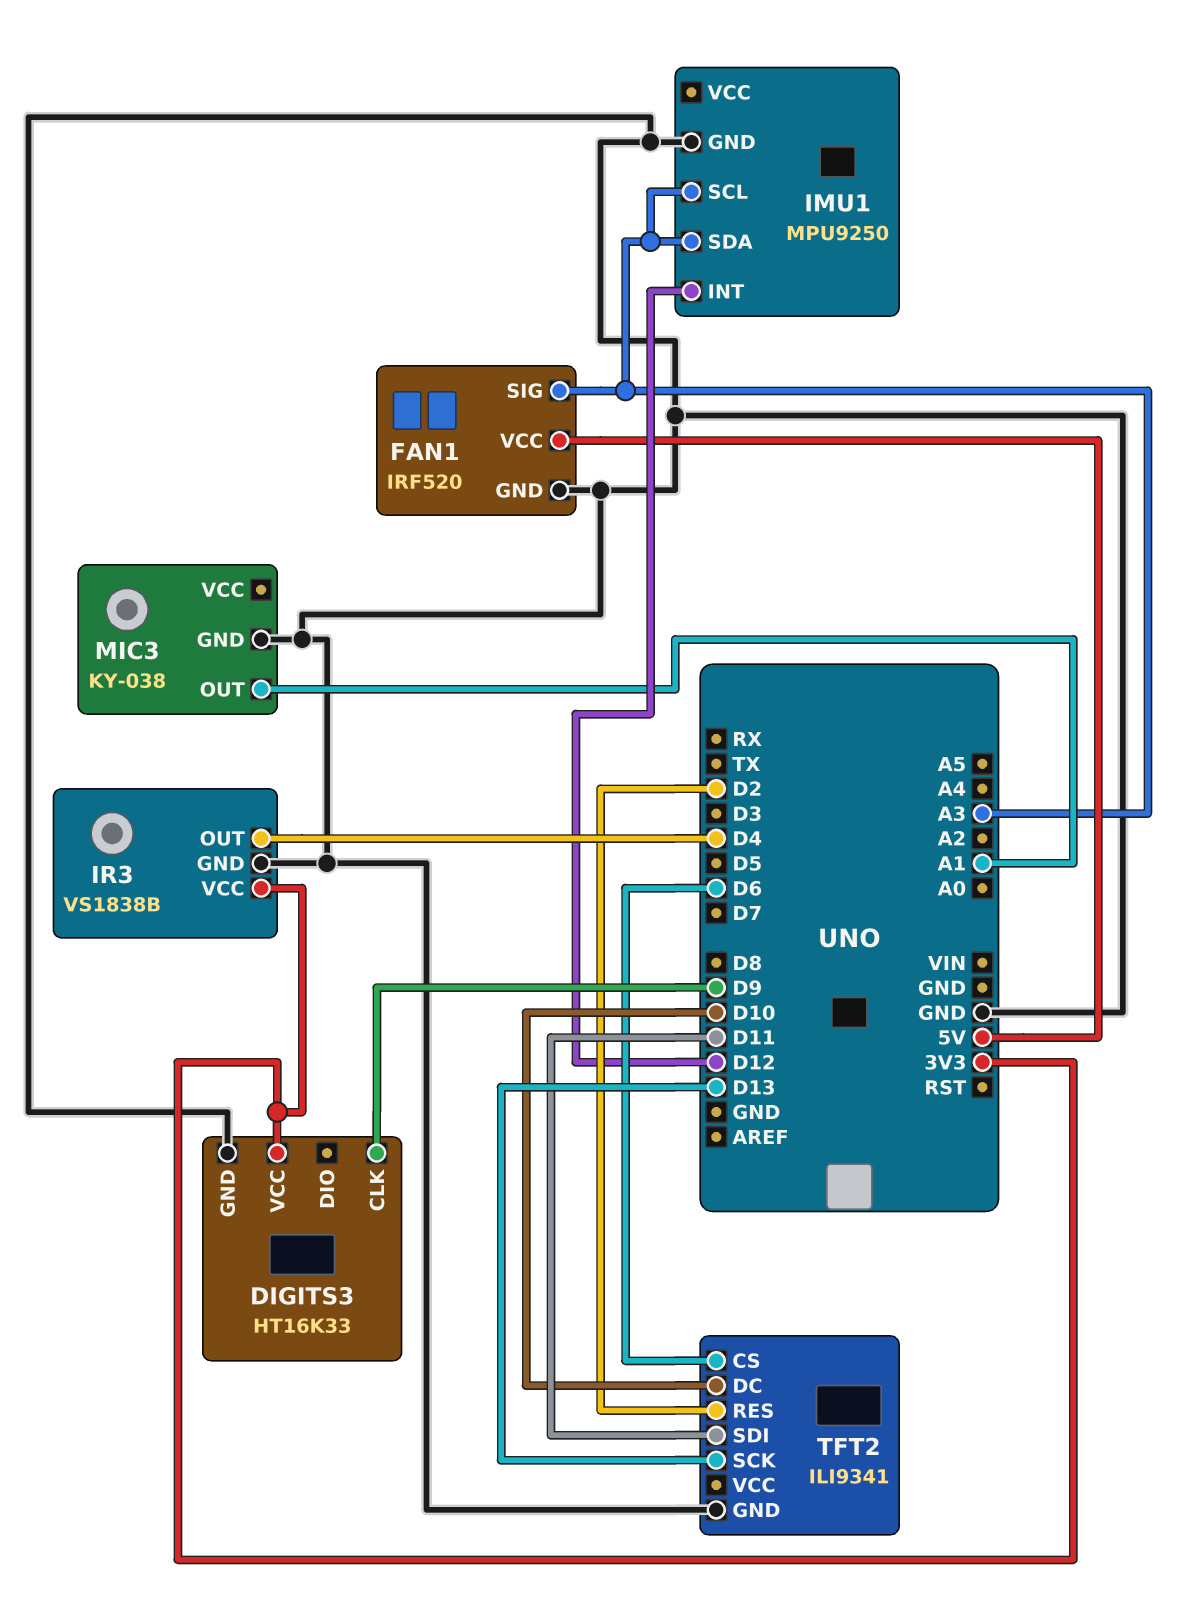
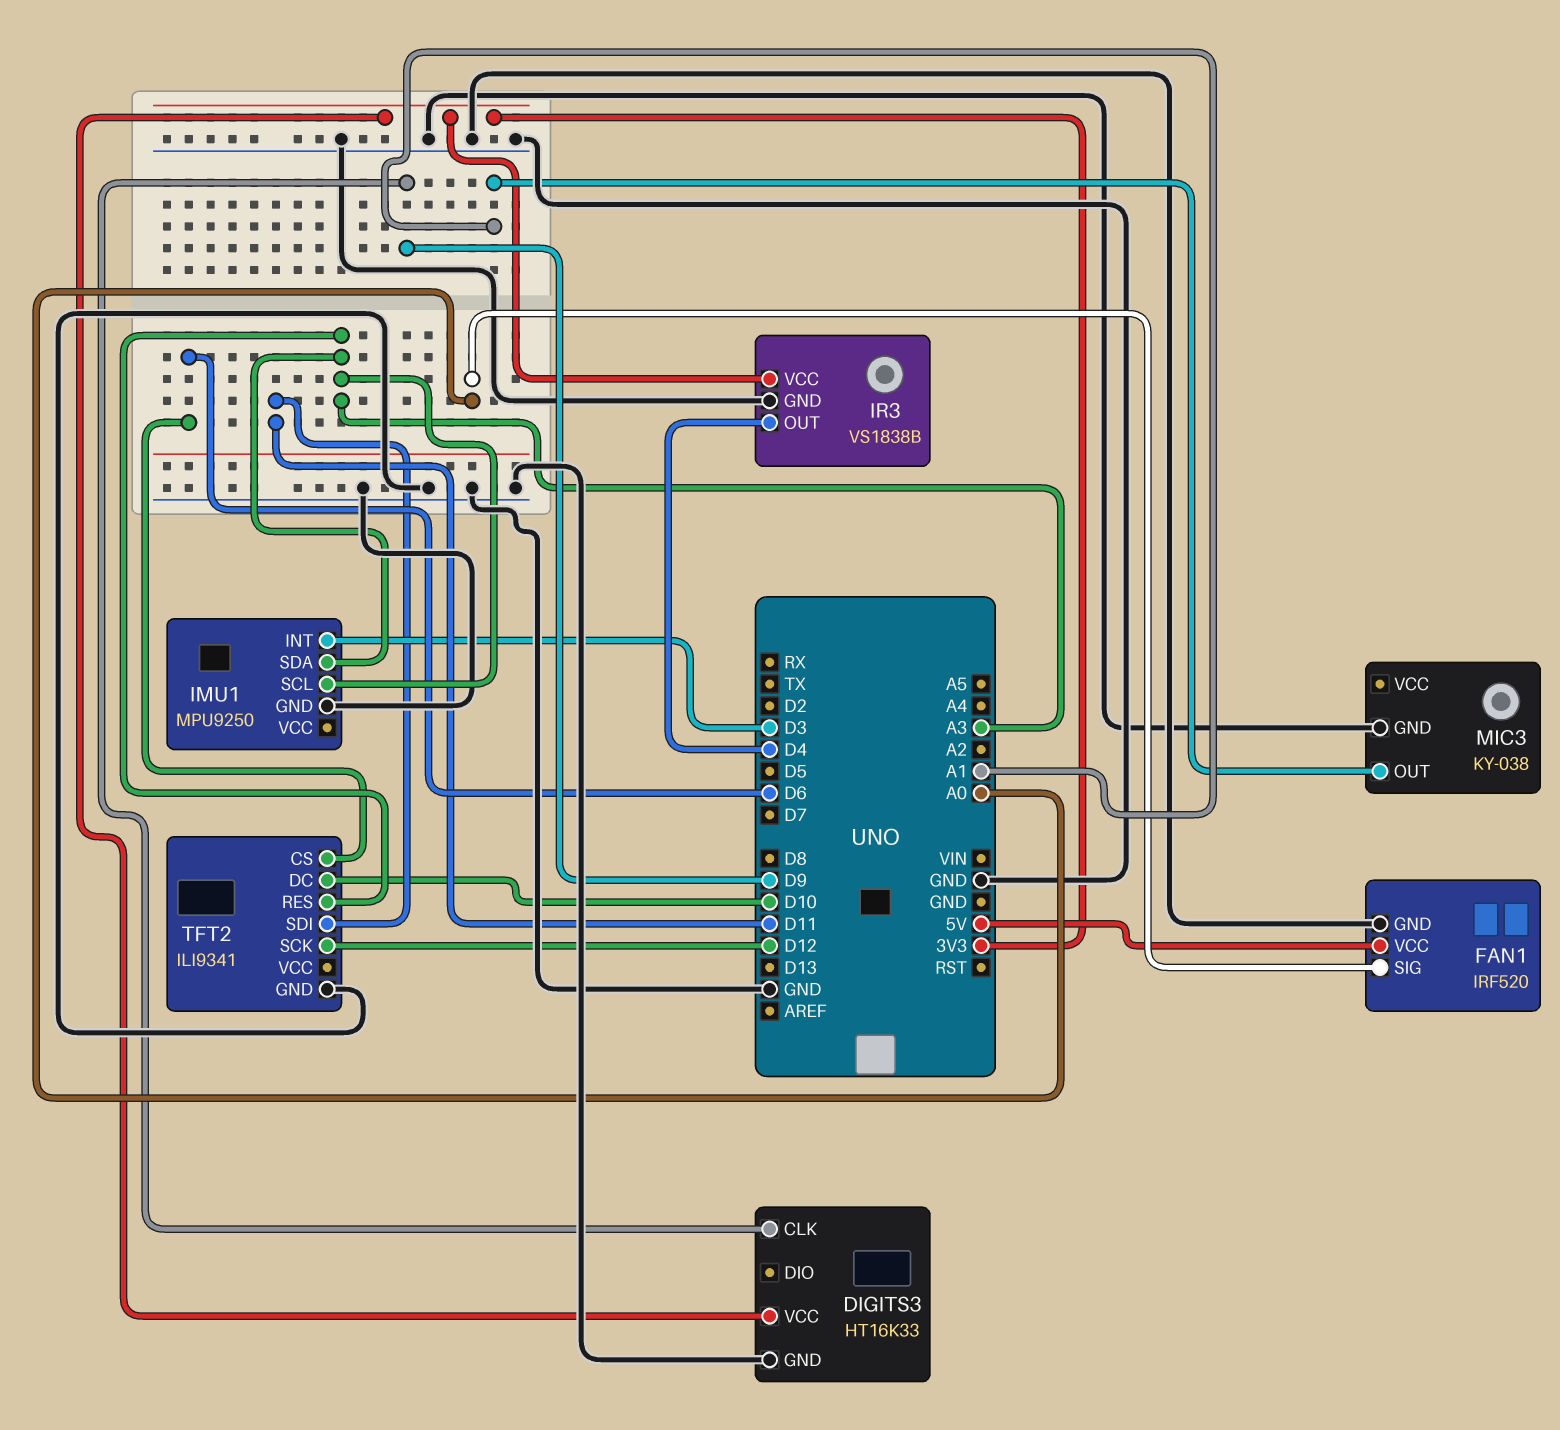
FAN1 pin SIG: A3 -> A0
IMU1 pin INT: D12 -> D3
TFT2 pin RES: D2 -> A3
TFT2 pin SCK: D13 -> D12

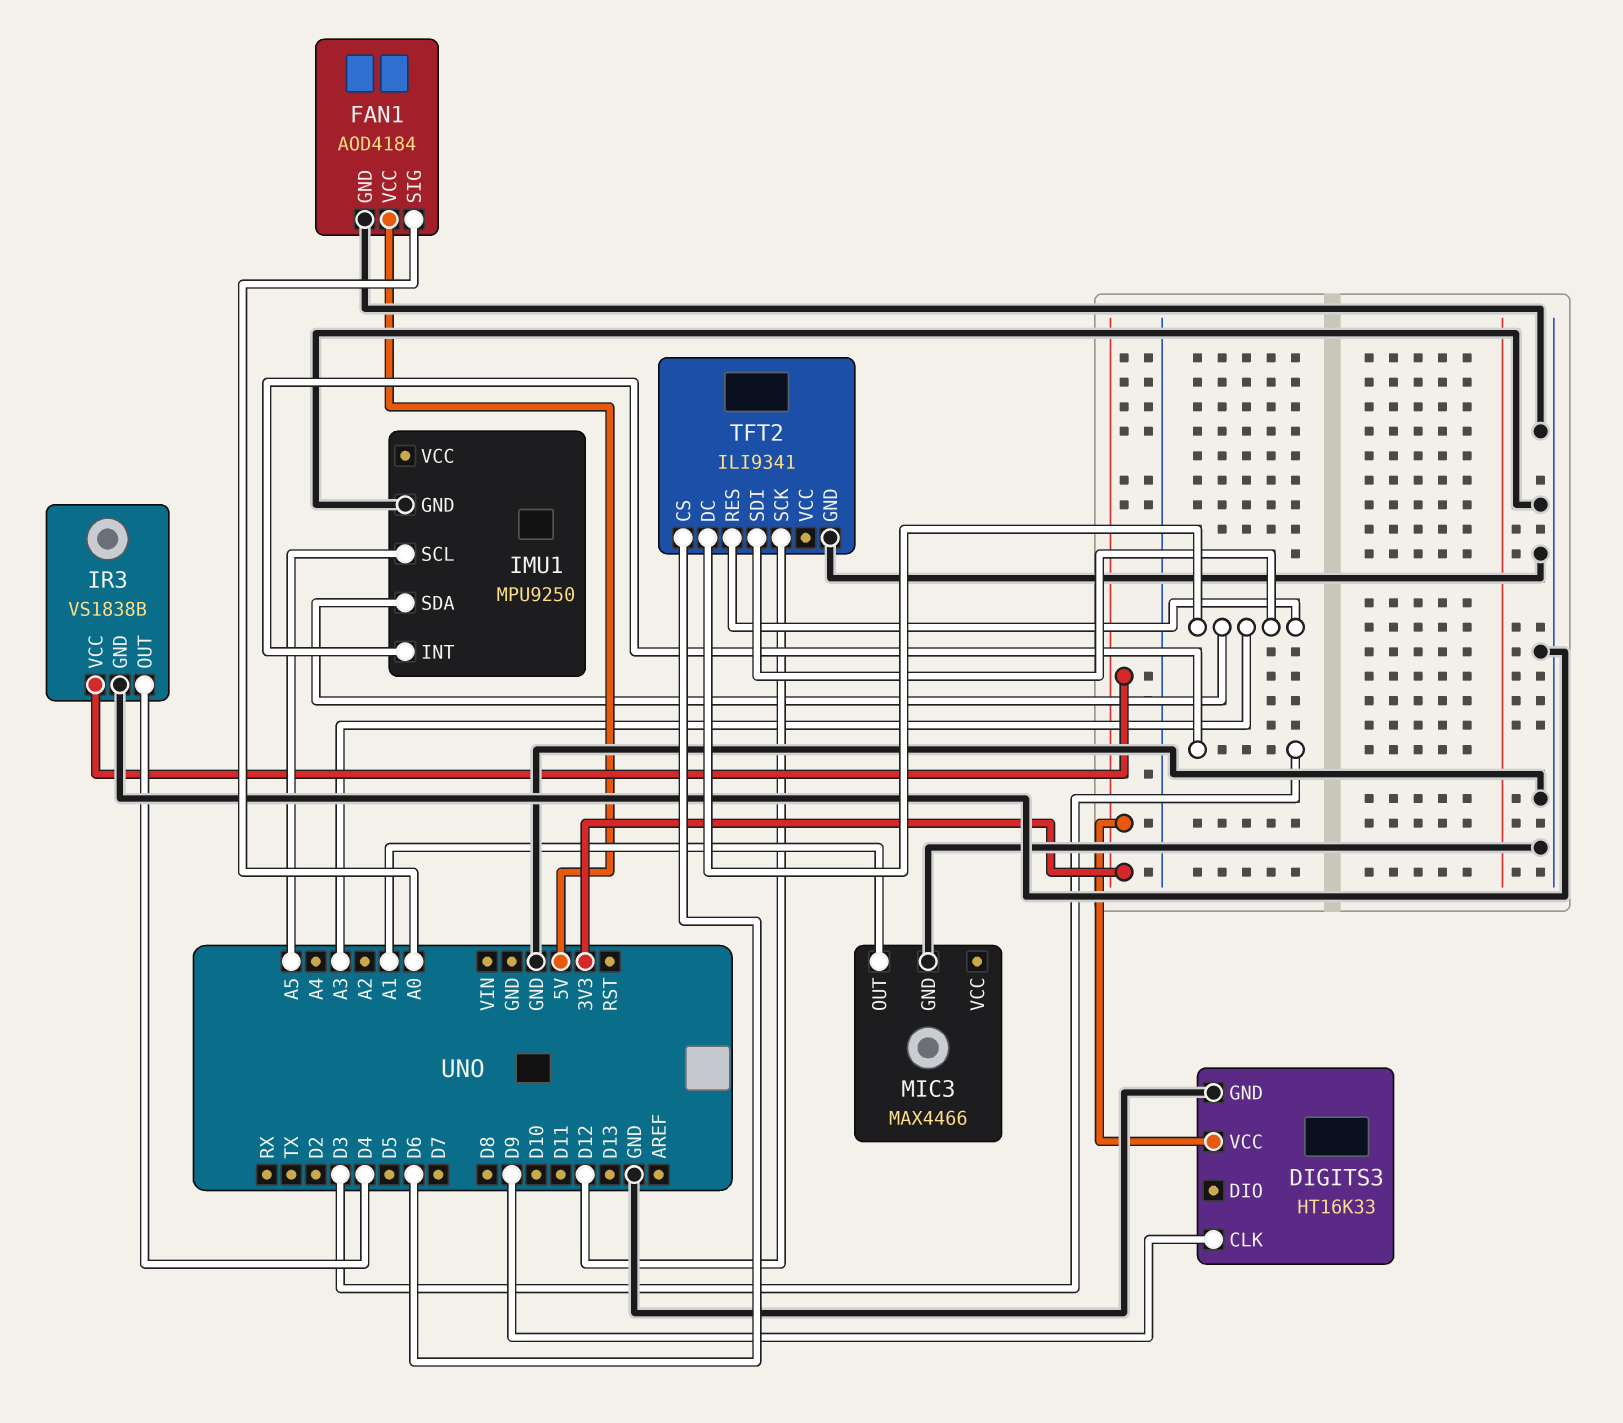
FAN1: IRF520 -> AOD4184
IMU1 pin SCL: A3 -> A5
MIC3: KY-038 -> MAX4466
TFT2 pin DC: D10 -> A3
TFT2 pin SDI: D11 -> A3

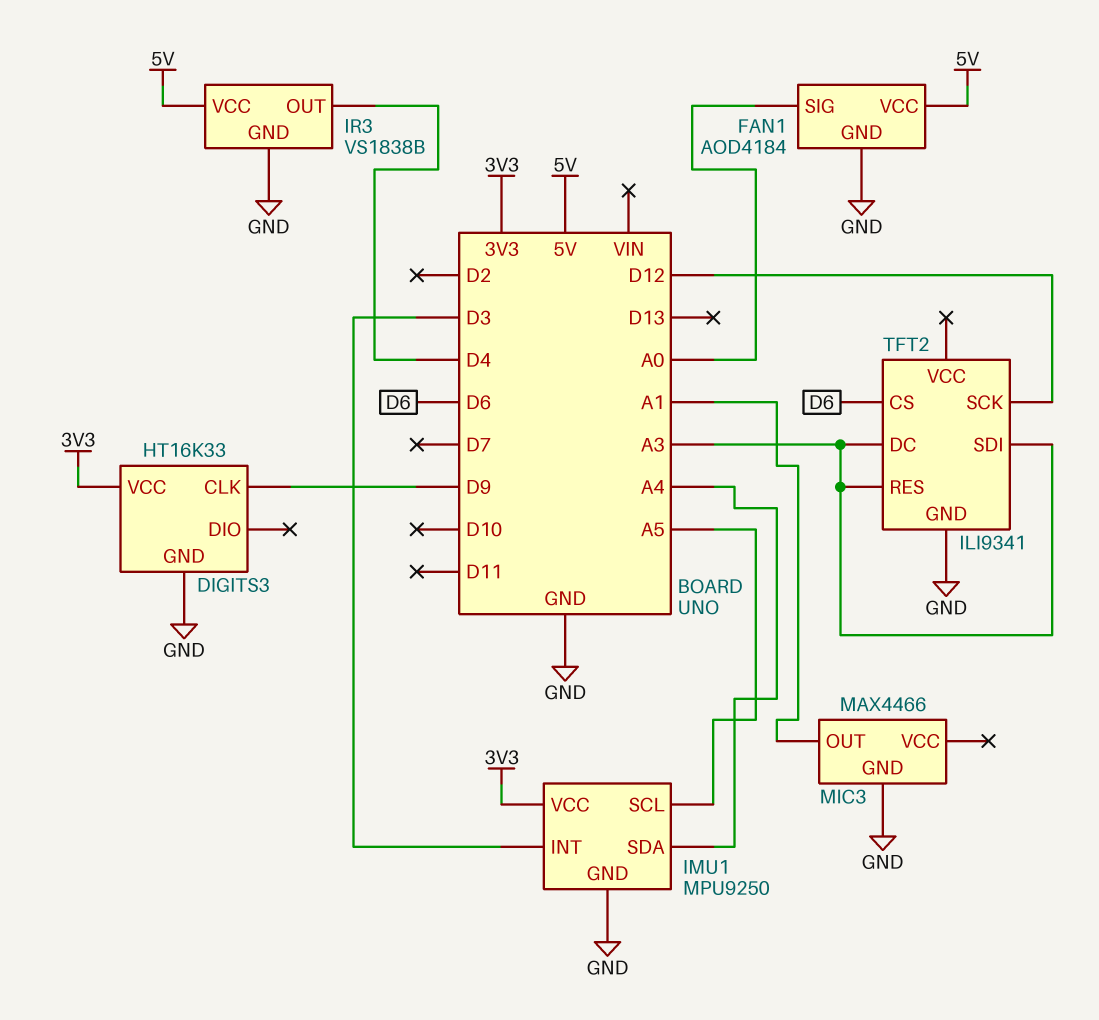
IMU1 pin SDA: A3 -> A4
IMU1 pin VCC: none -> 3V3
IR3 pin VCC: 3V3 -> 5V

